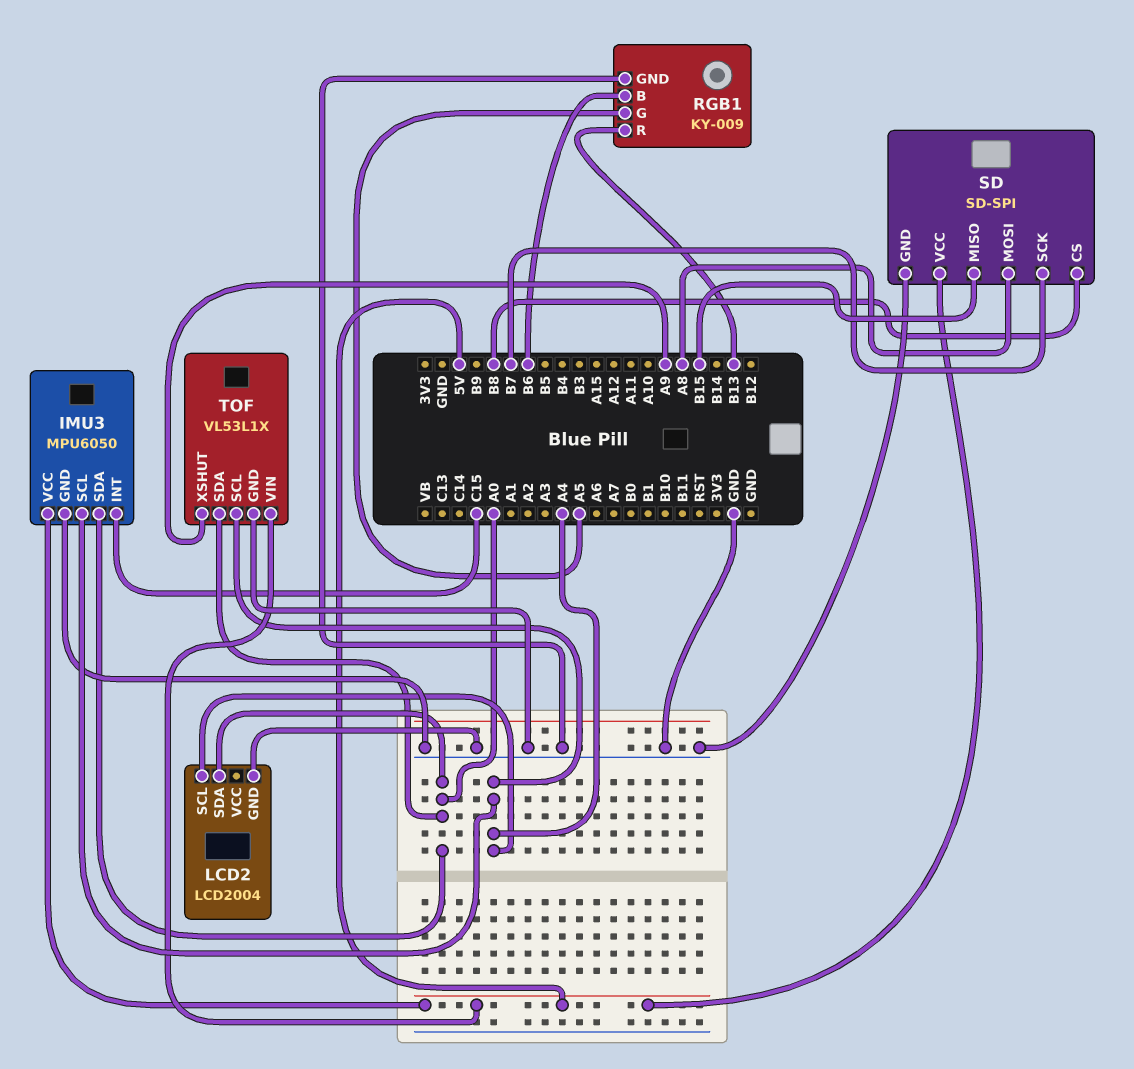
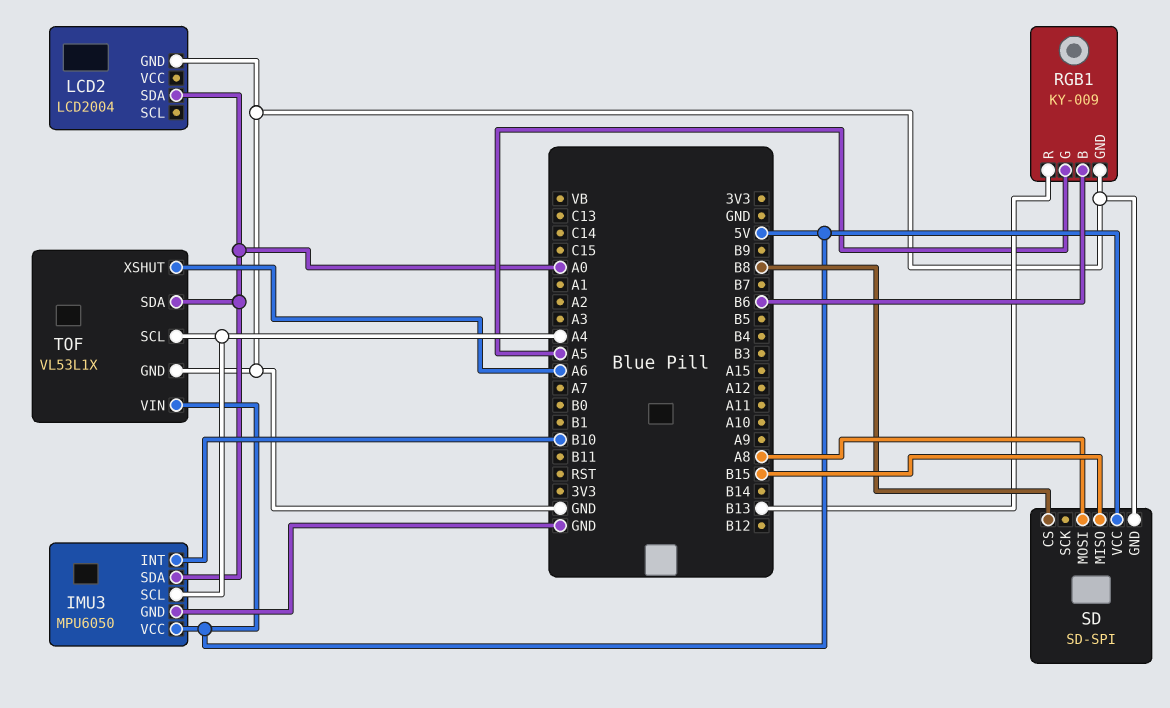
IMU3 pin INT: C15 -> B10
LCD2 pin SCL: A4 -> none
SD pin SCK: B7 -> none
TOF pin XSHUT: A9 -> A6

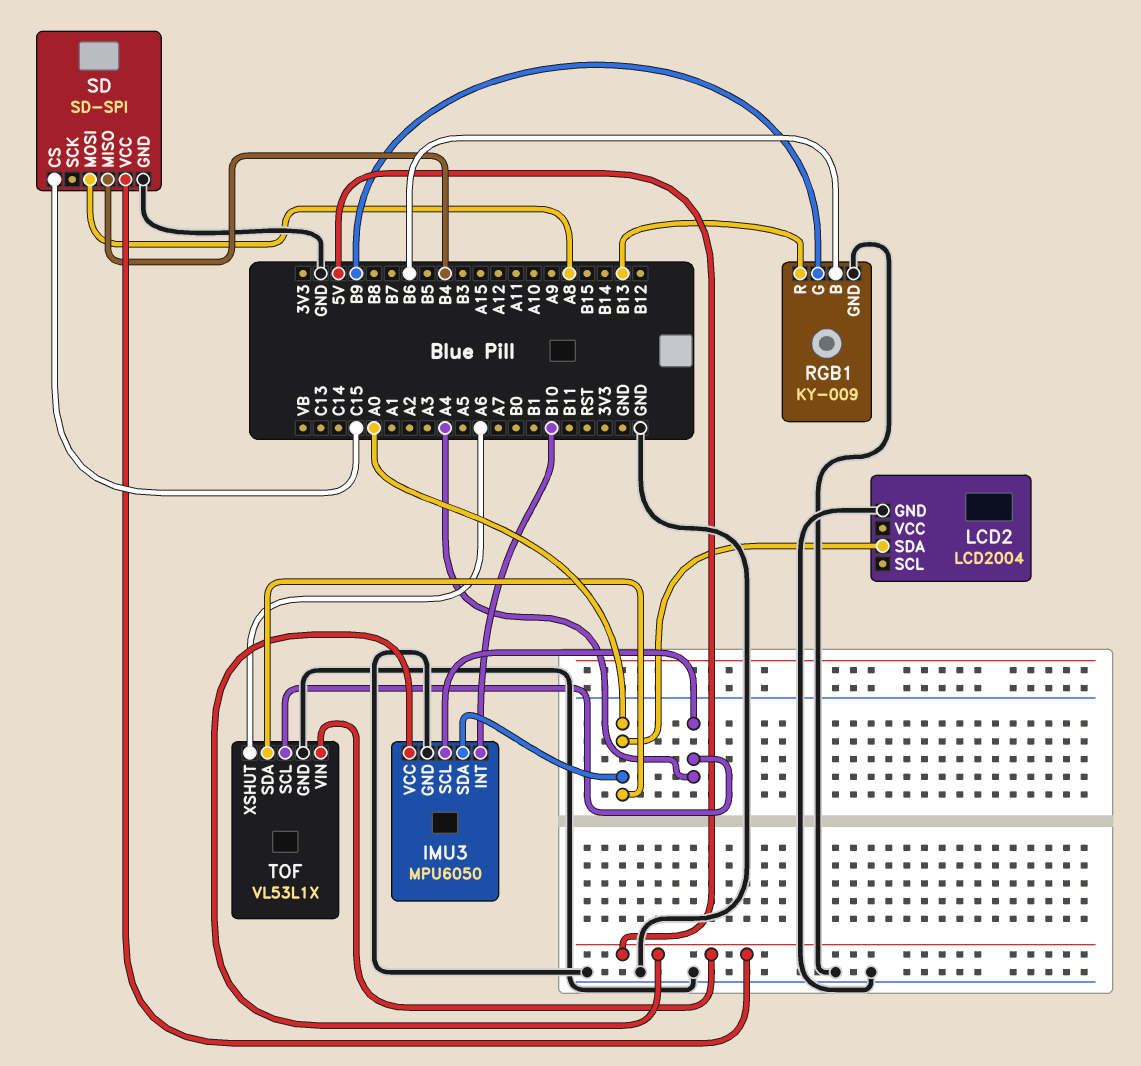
RGB1 pin G: A5 -> B9
SD pin CS: B8 -> C15
SD pin MISO: B15 -> B4

